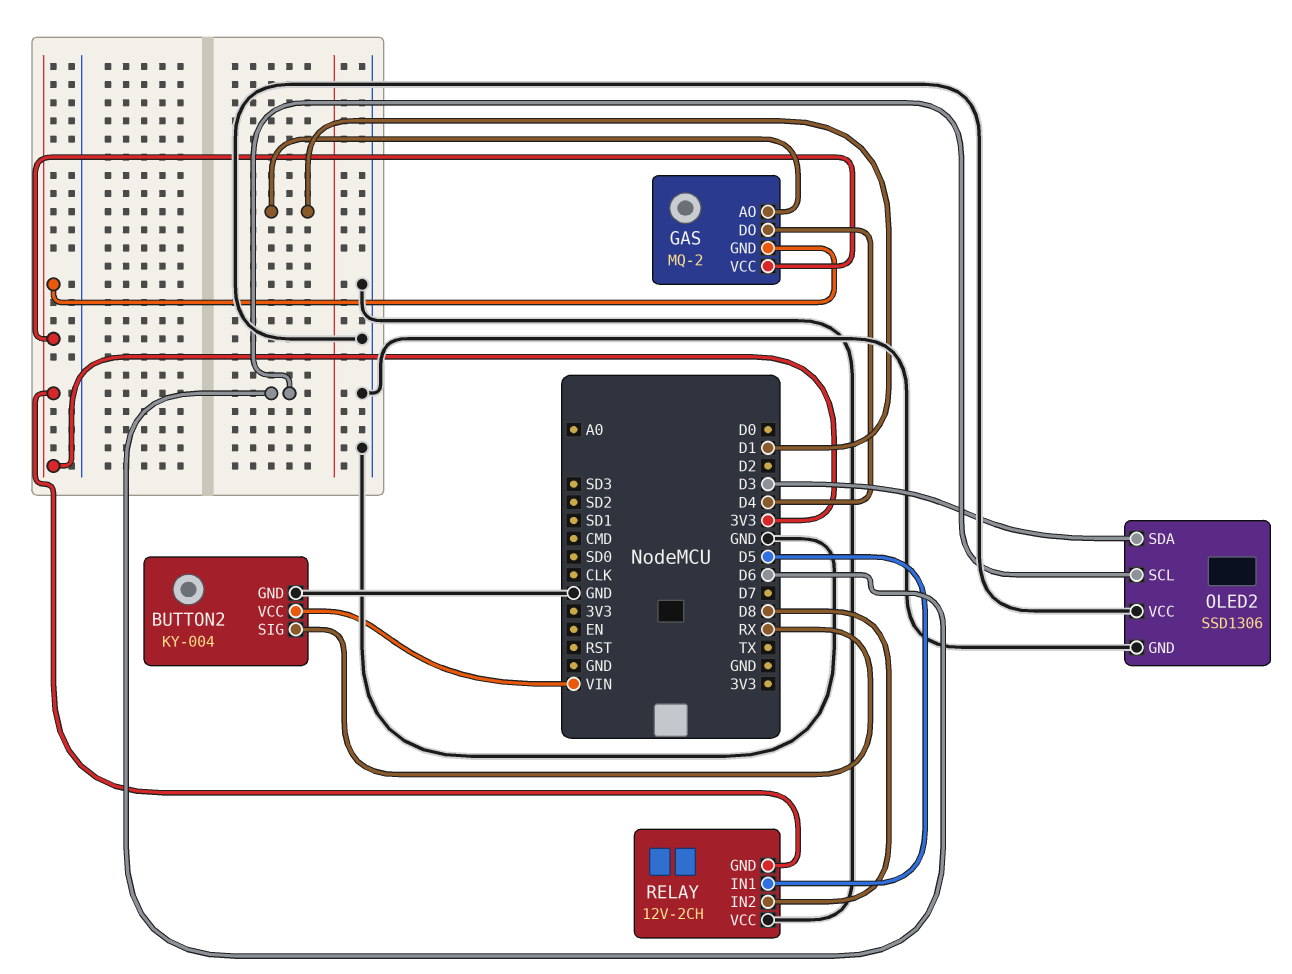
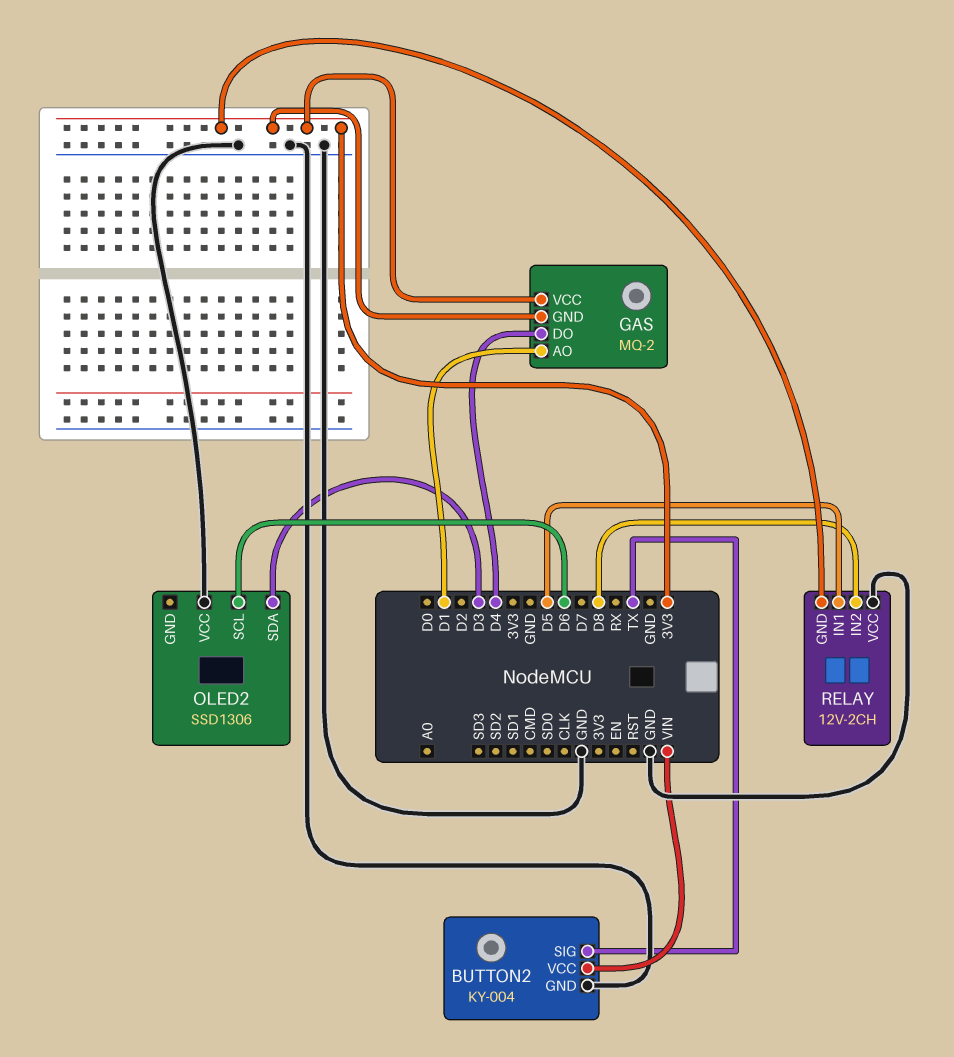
BUTTON2 pin SIG: RX -> TX
OLED2 pin GND: GND -> none

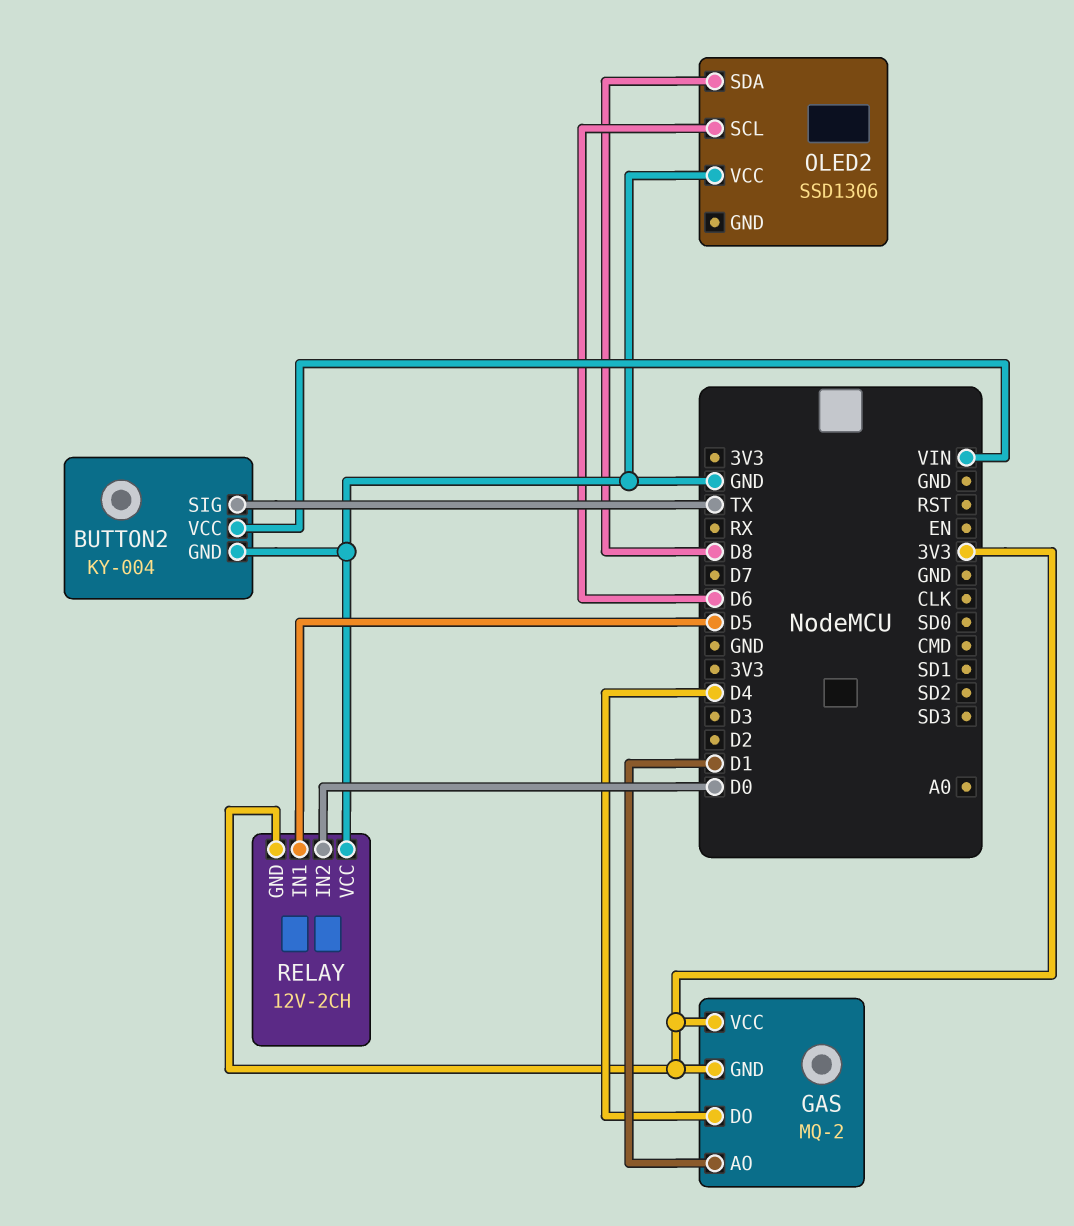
OLED2 pin SDA: D3 -> D8
RELAY pin IN2: D8 -> D0

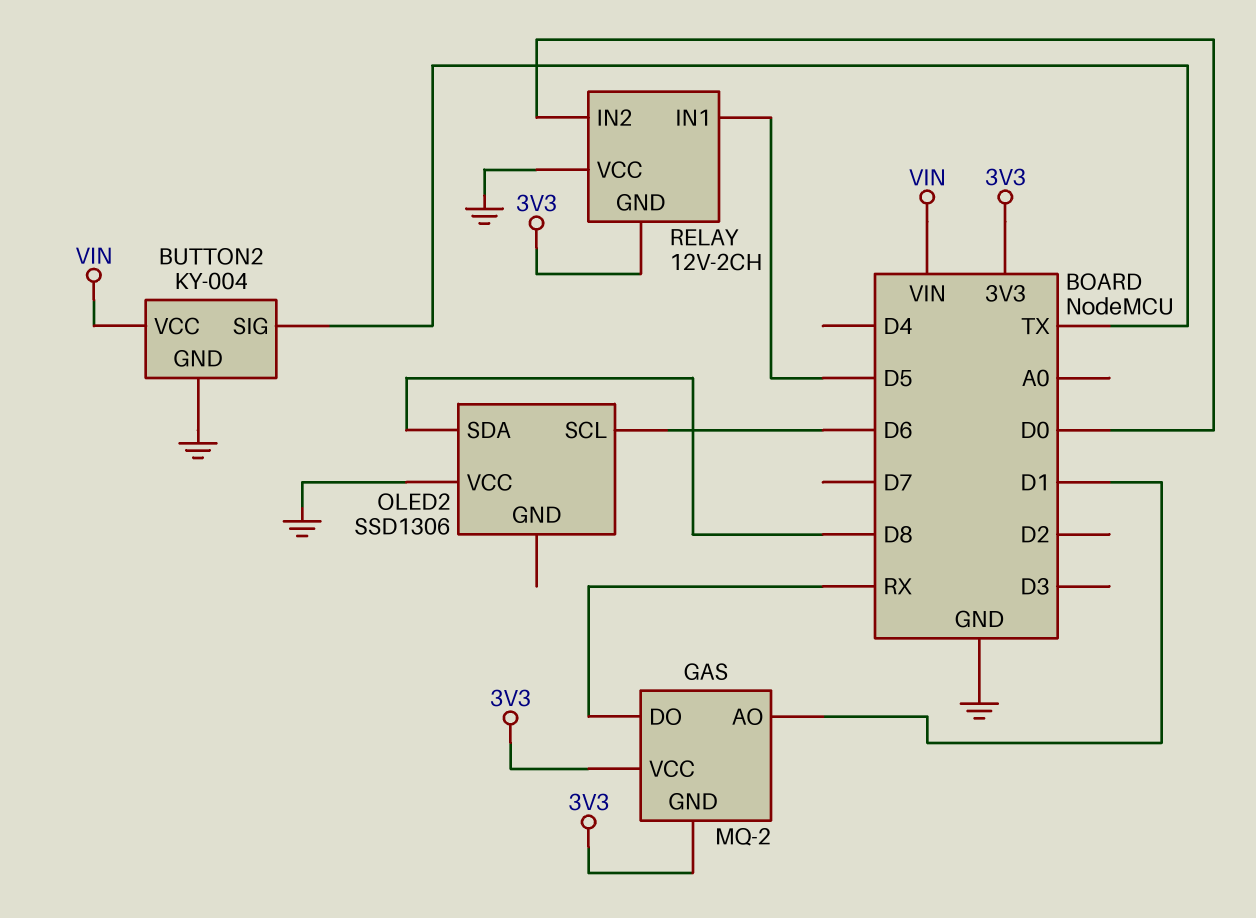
GAS pin DO: D4 -> RX

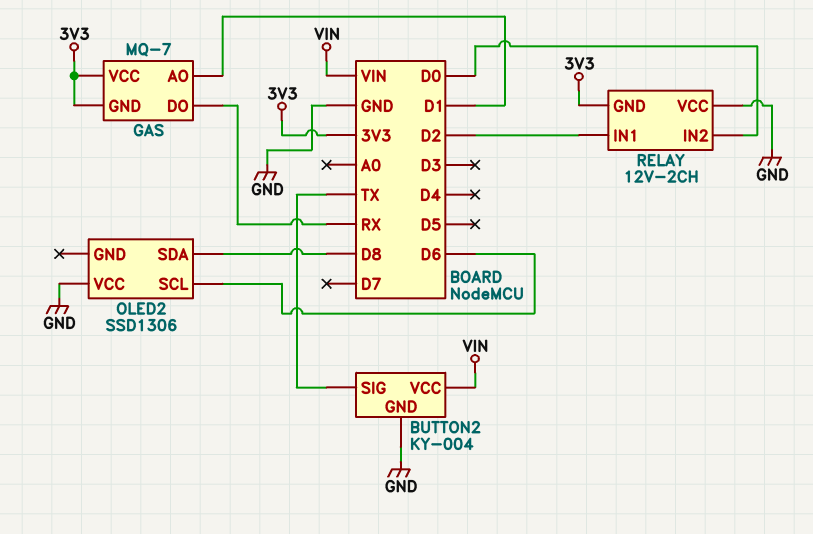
GAS: MQ-2 -> MQ-7
RELAY pin IN1: D5 -> D2

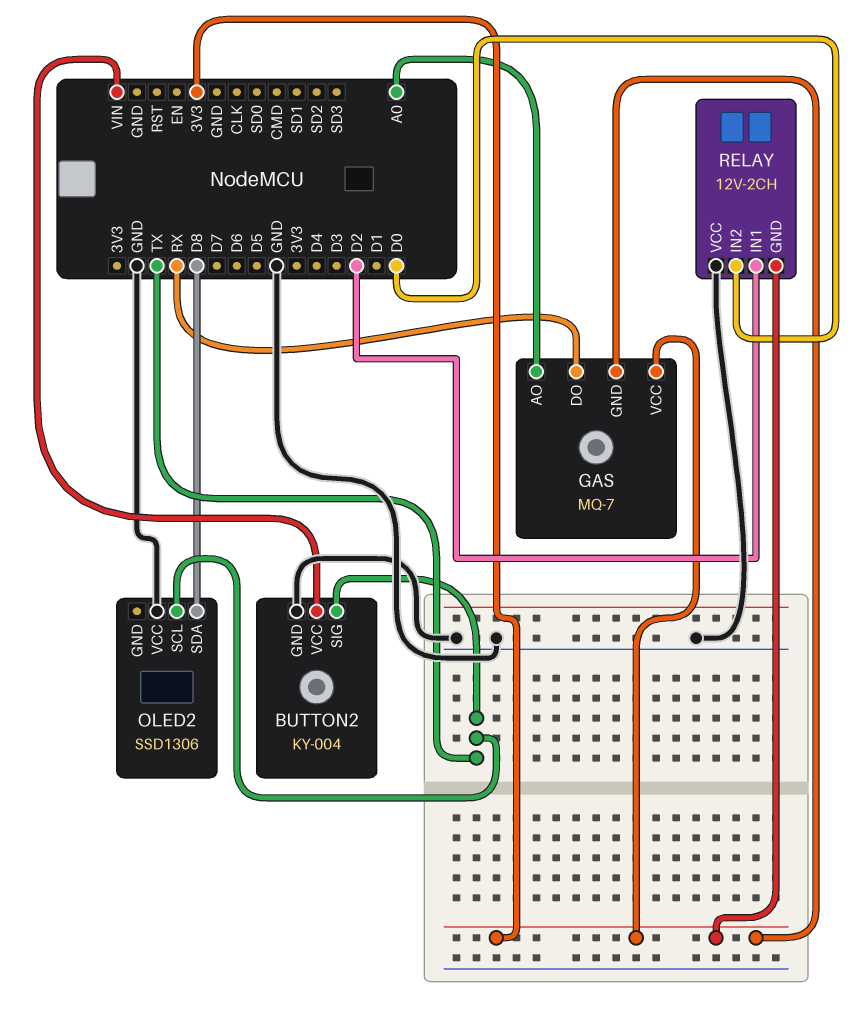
GAS pin AO: D1 -> A0
OLED2 pin SCL: D6 -> TX

